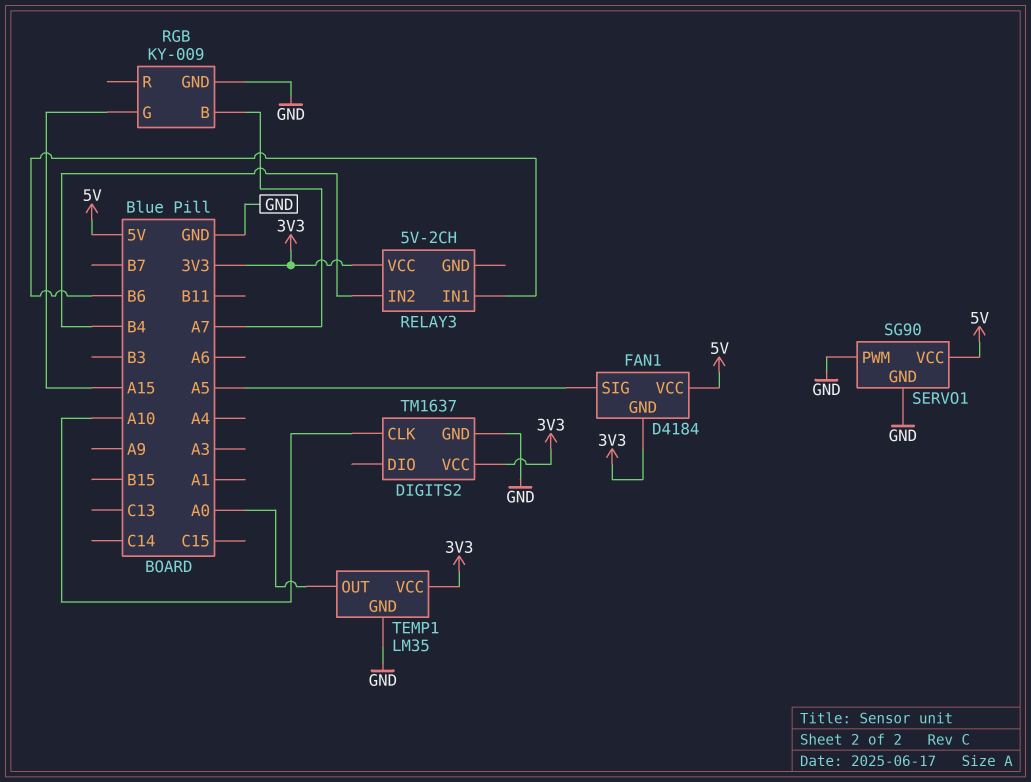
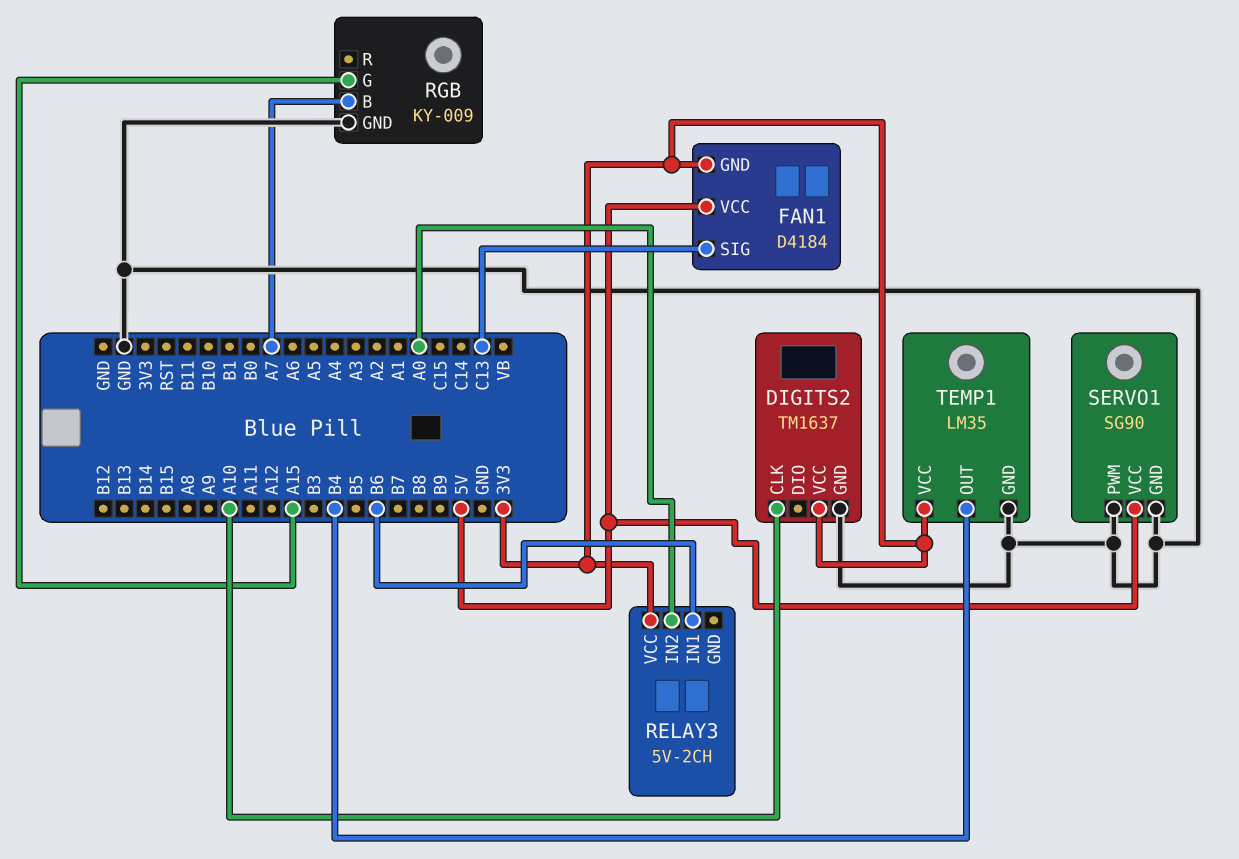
FAN1 pin SIG: A5 -> C13
RELAY3 pin IN2: B4 -> A0
TEMP1 pin OUT: A0 -> B4

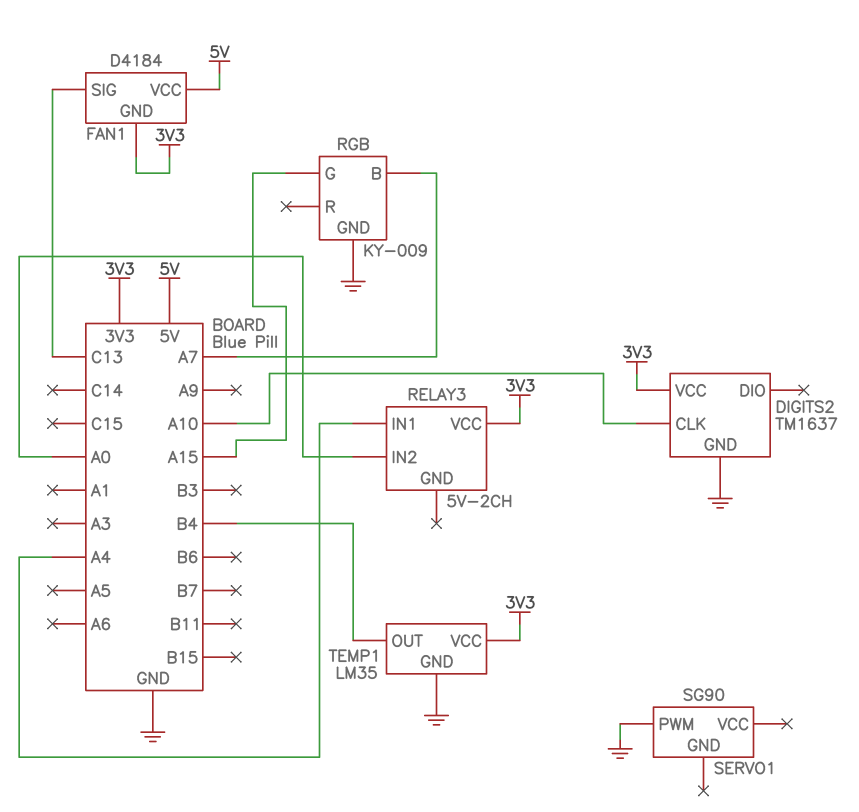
RELAY3 pin IN1: B6 -> A4
SERVO1 pin GND: GND -> none
SERVO1 pin VCC: 5V -> none

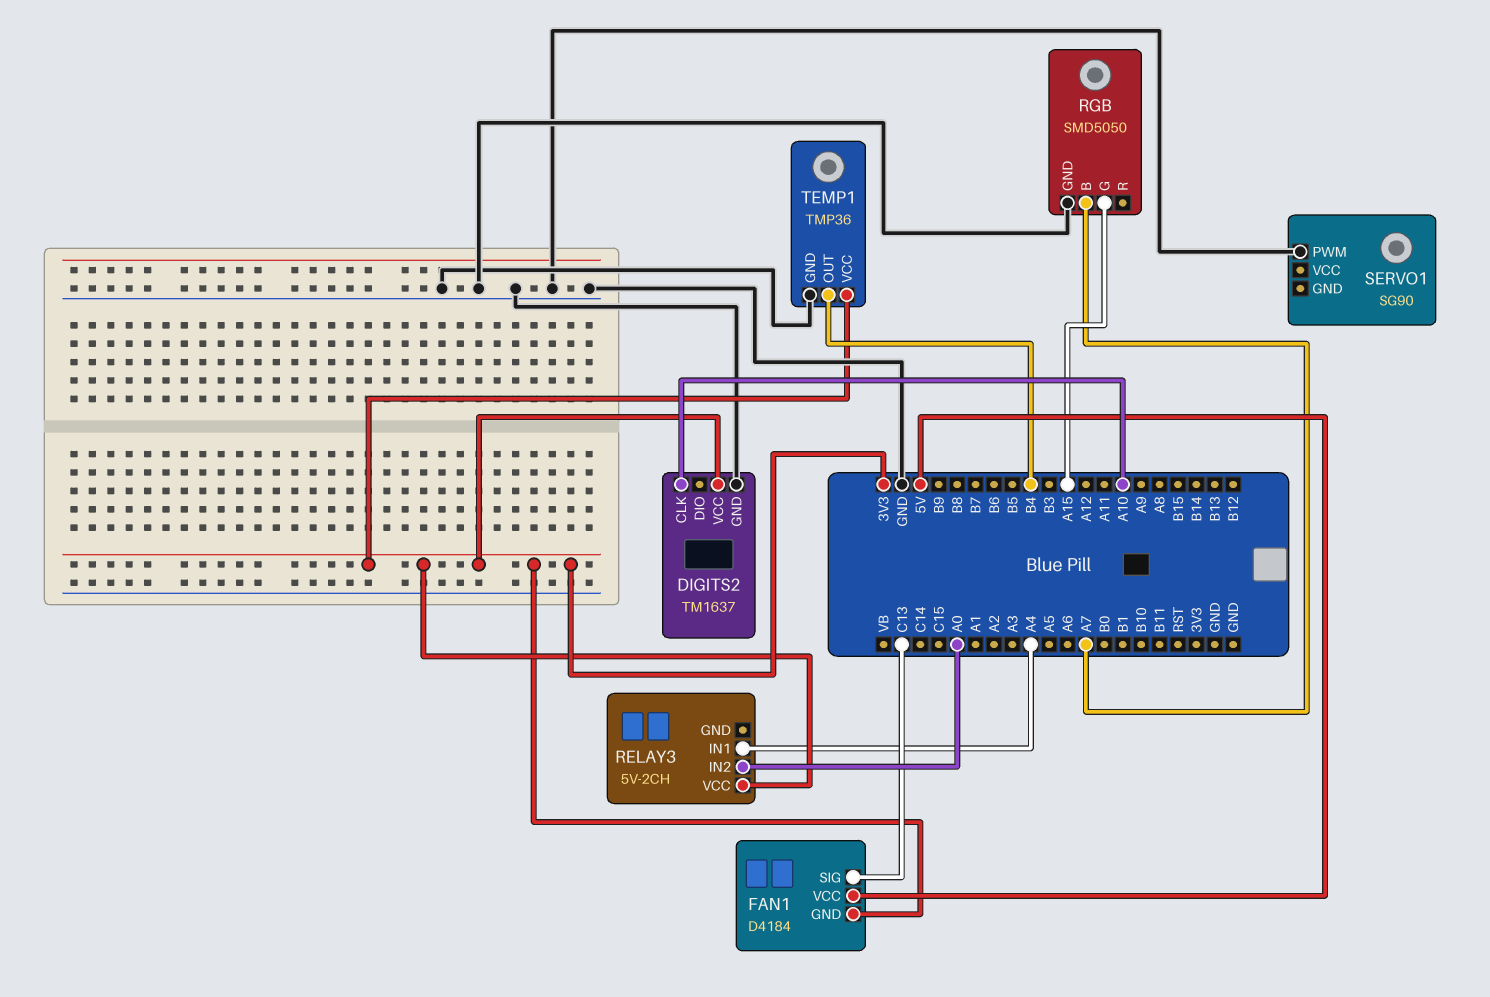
RGB: KY-009 -> SMD5050
TEMP1: LM35 -> TMP36

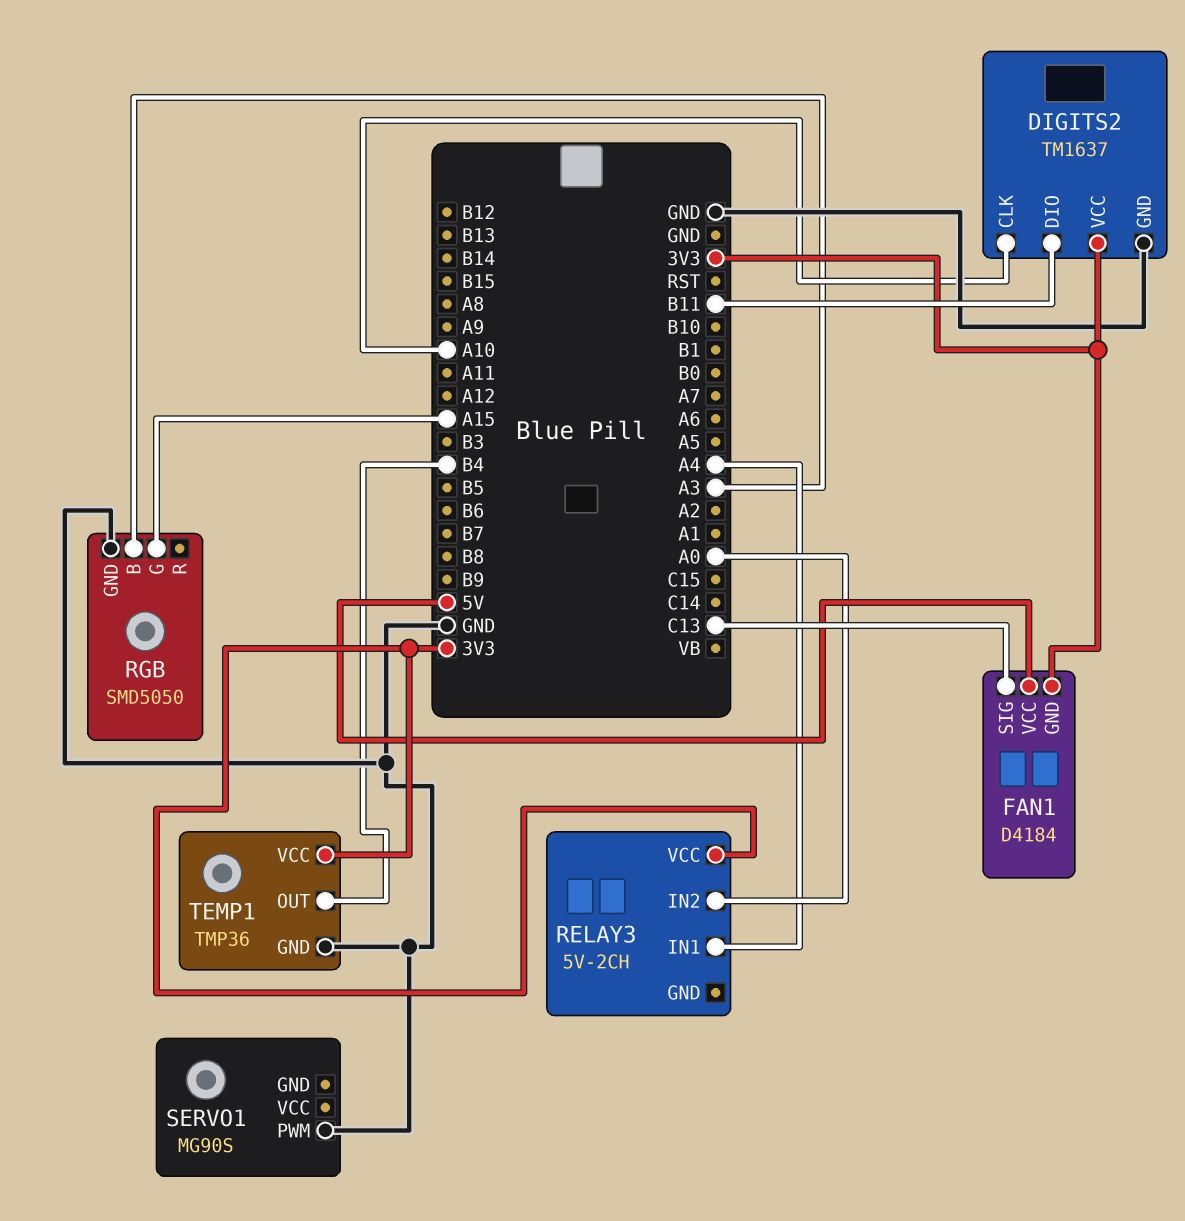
DIGITS2 pin DIO: none -> B11
RGB pin B: A7 -> A3
SERVO1: SG90 -> MG90S

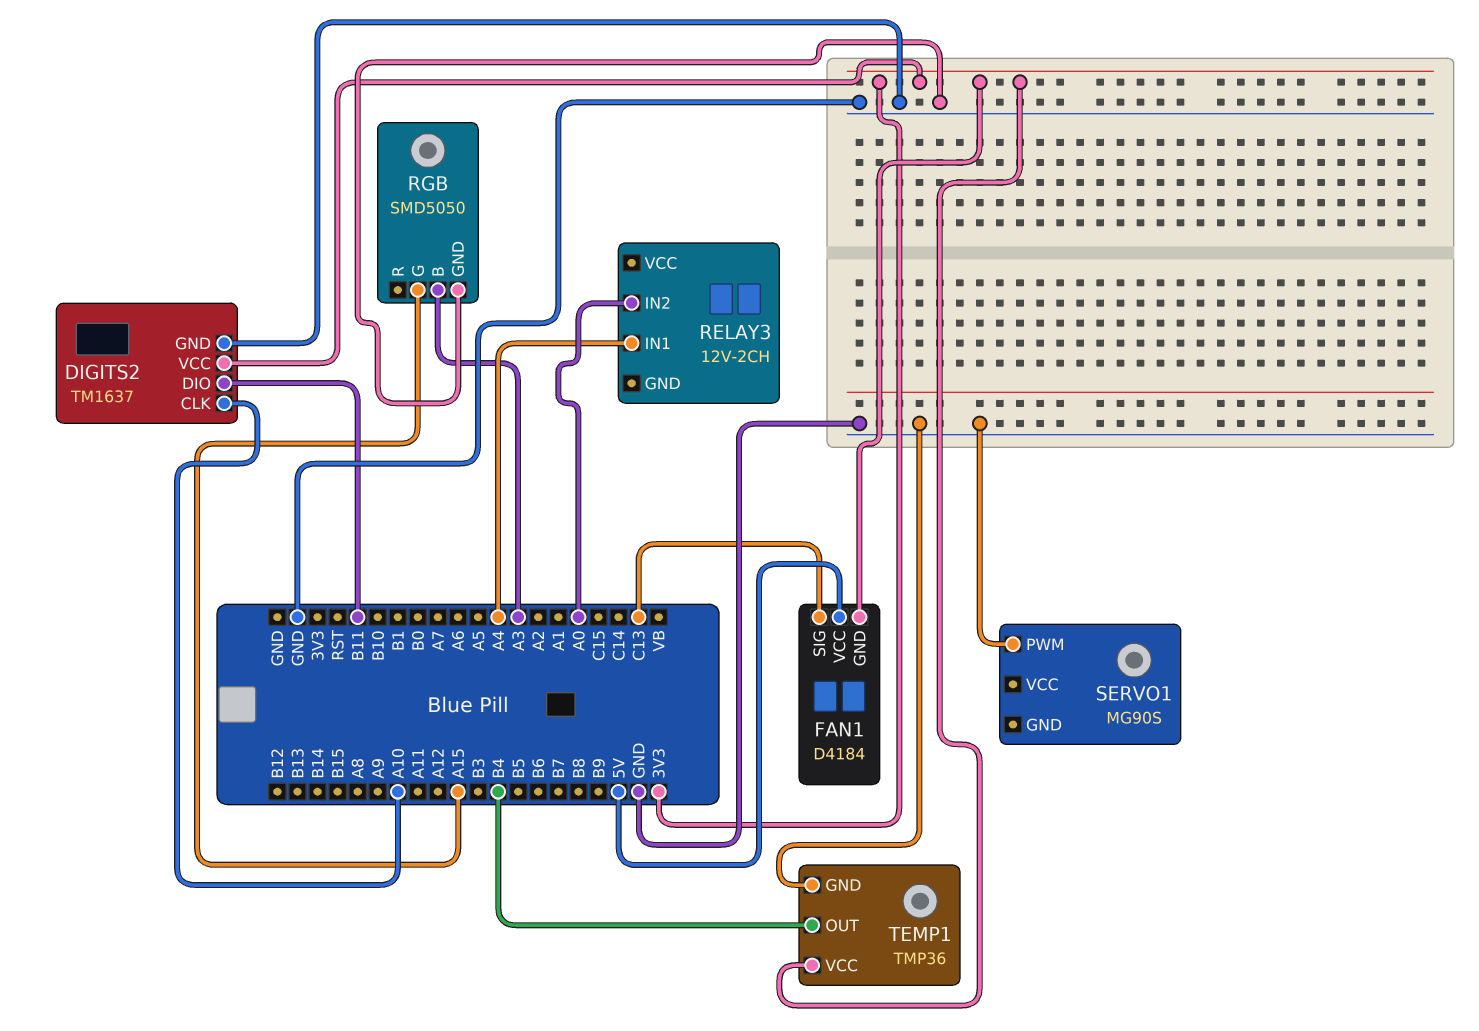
RELAY3: 5V-2CH -> 12V-2CH
RELAY3 pin VCC: 3V3 -> none

